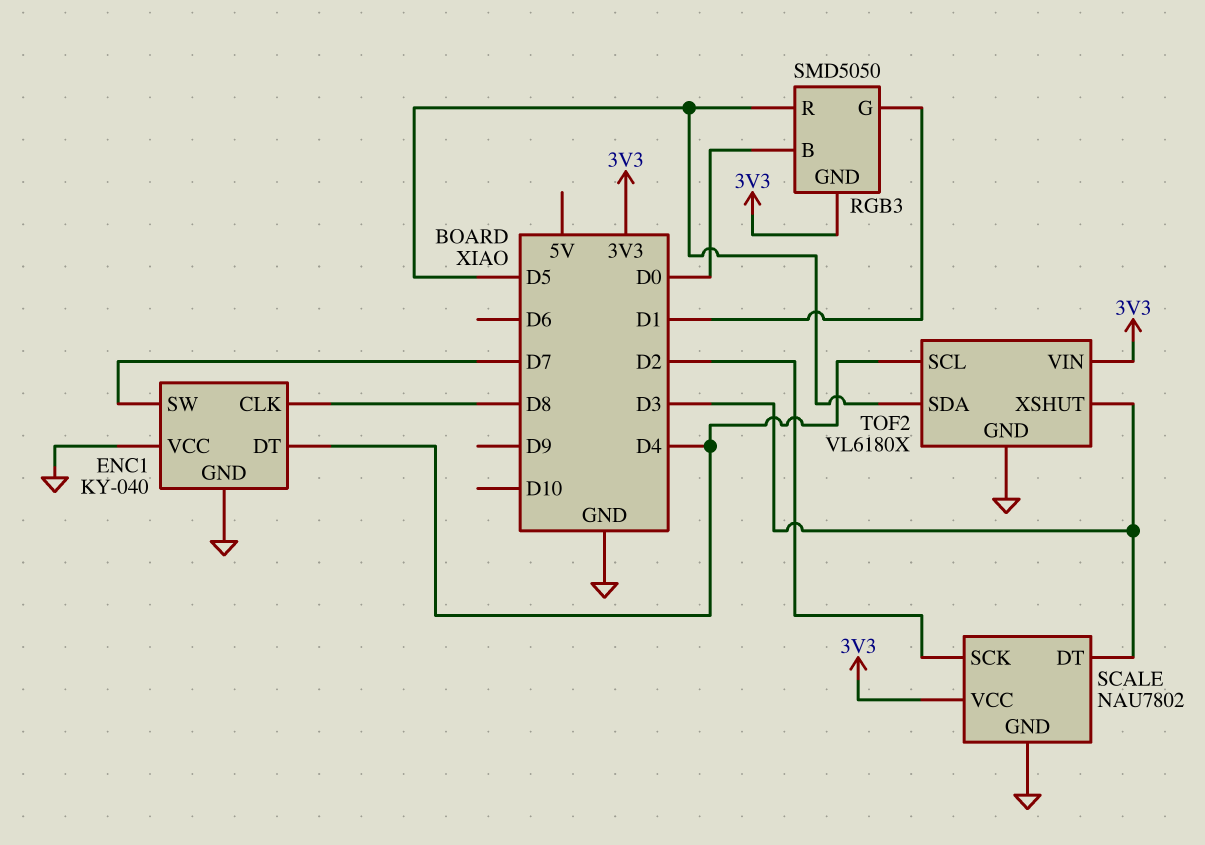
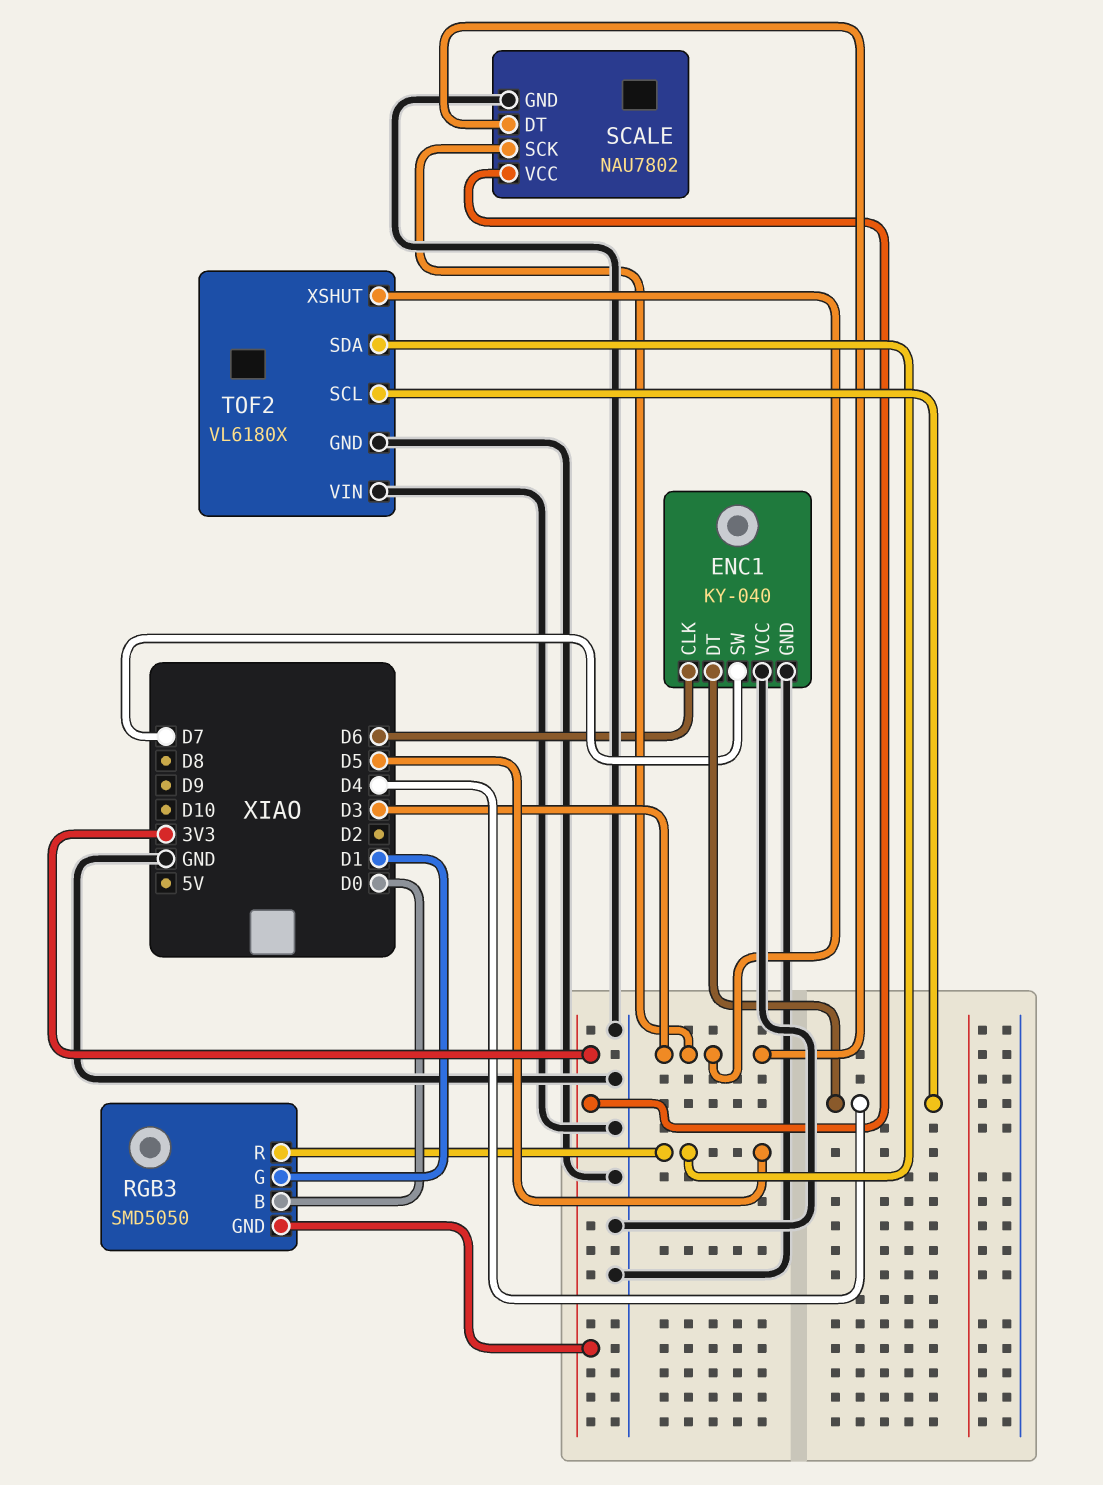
ENC1 pin CLK: D8 -> D6
SCALE pin SCK: D2 -> D3
TOF2 pin VIN: 3V3 -> GND

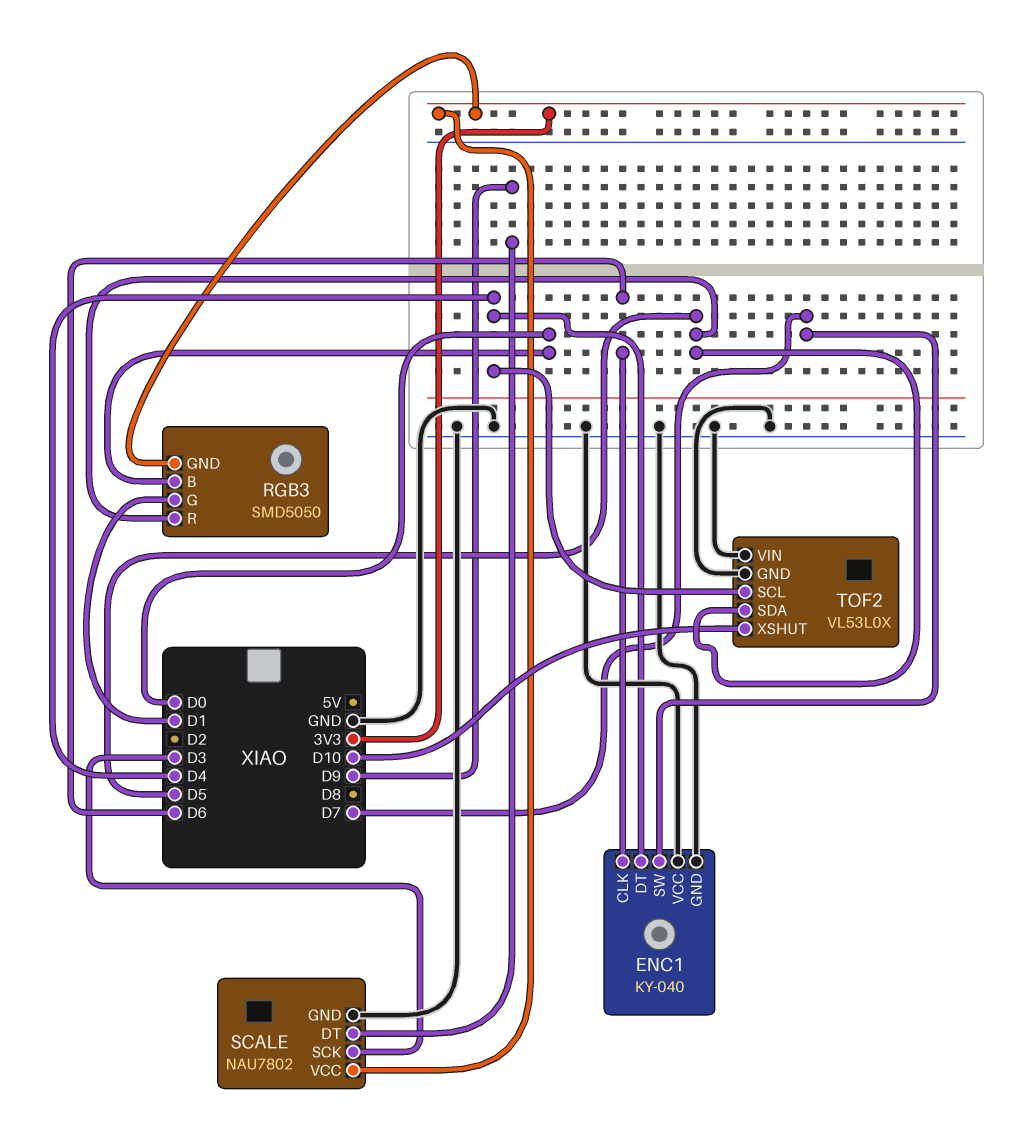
SCALE pin DT: D3 -> D9
TOF2: VL6180X -> VL53L0X
TOF2 pin XSHUT: D3 -> D10

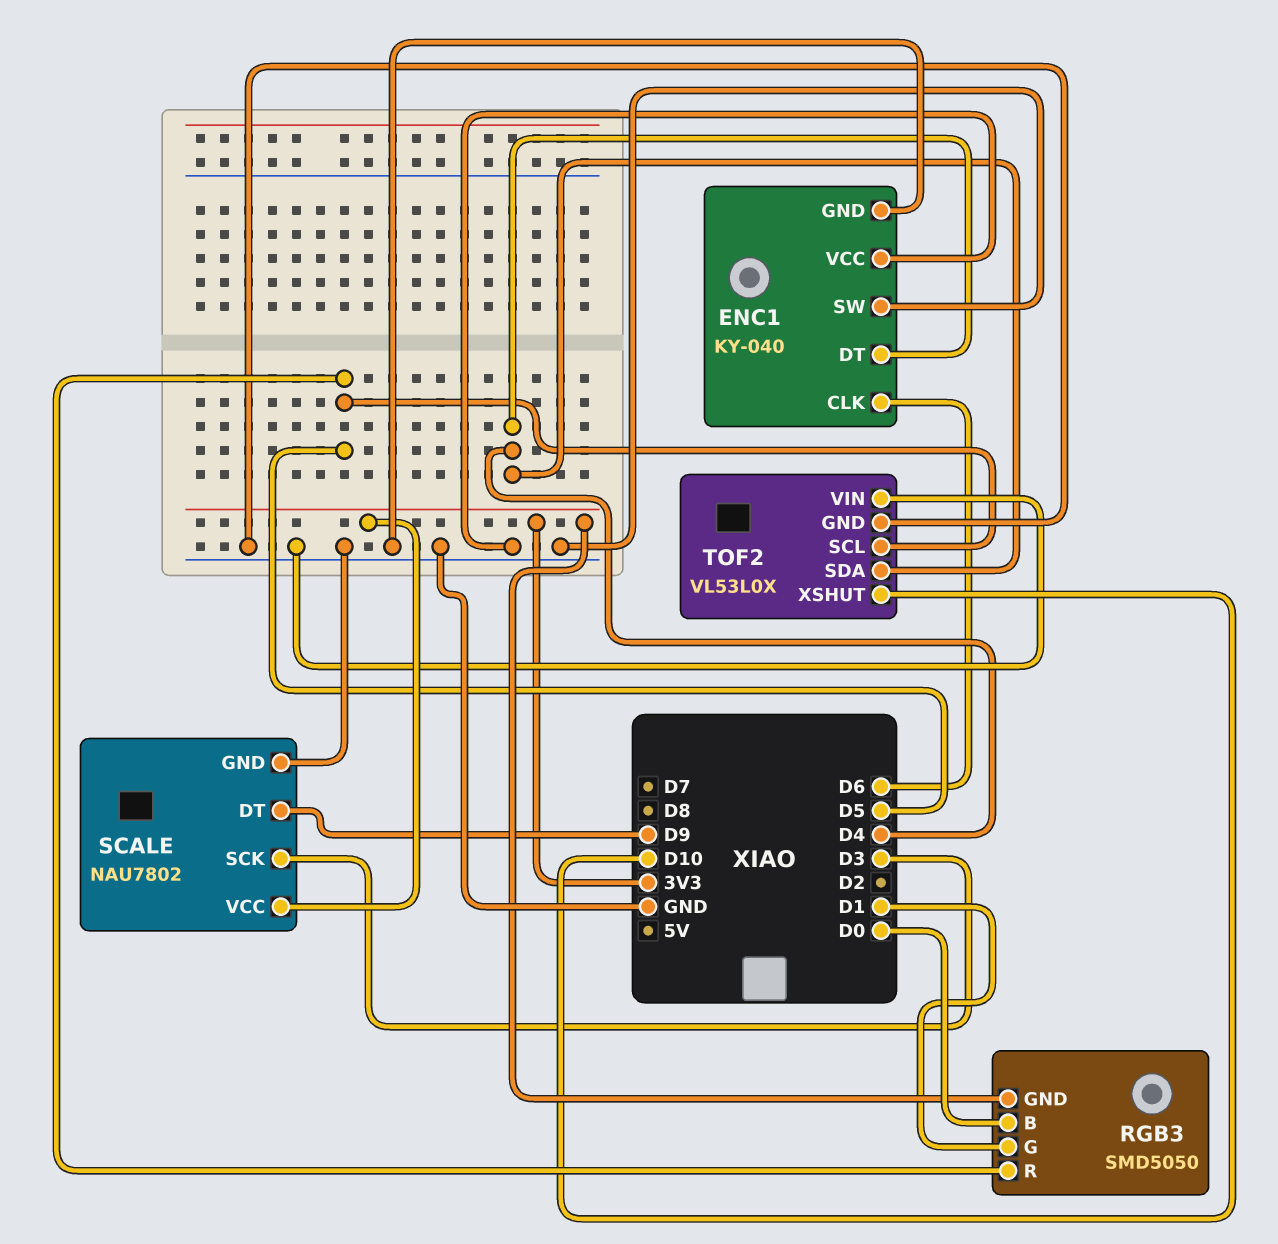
ENC1 pin SW: D7 -> GND
TOF2 pin SCL: D4 -> D5
TOF2 pin SDA: D5 -> D4

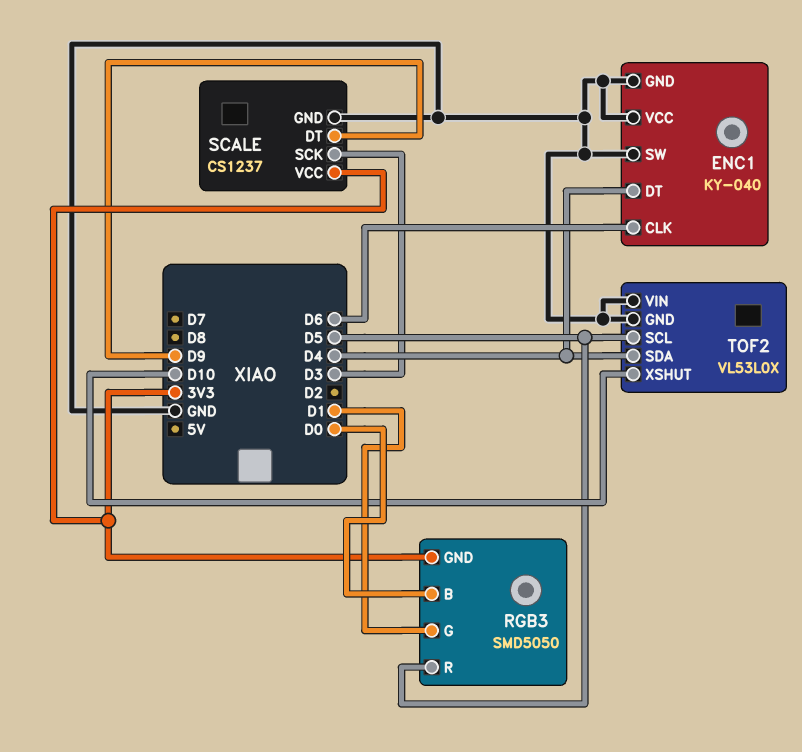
SCALE: NAU7802 -> CS1237

